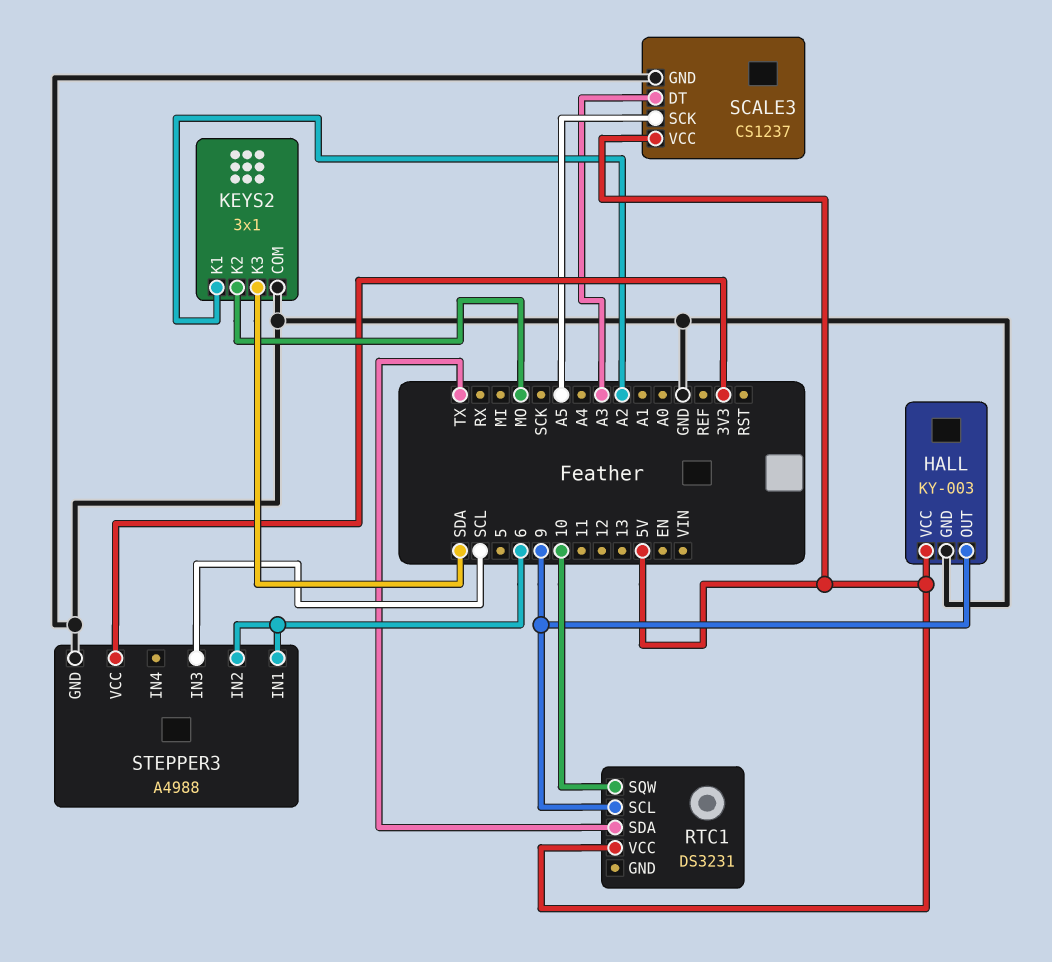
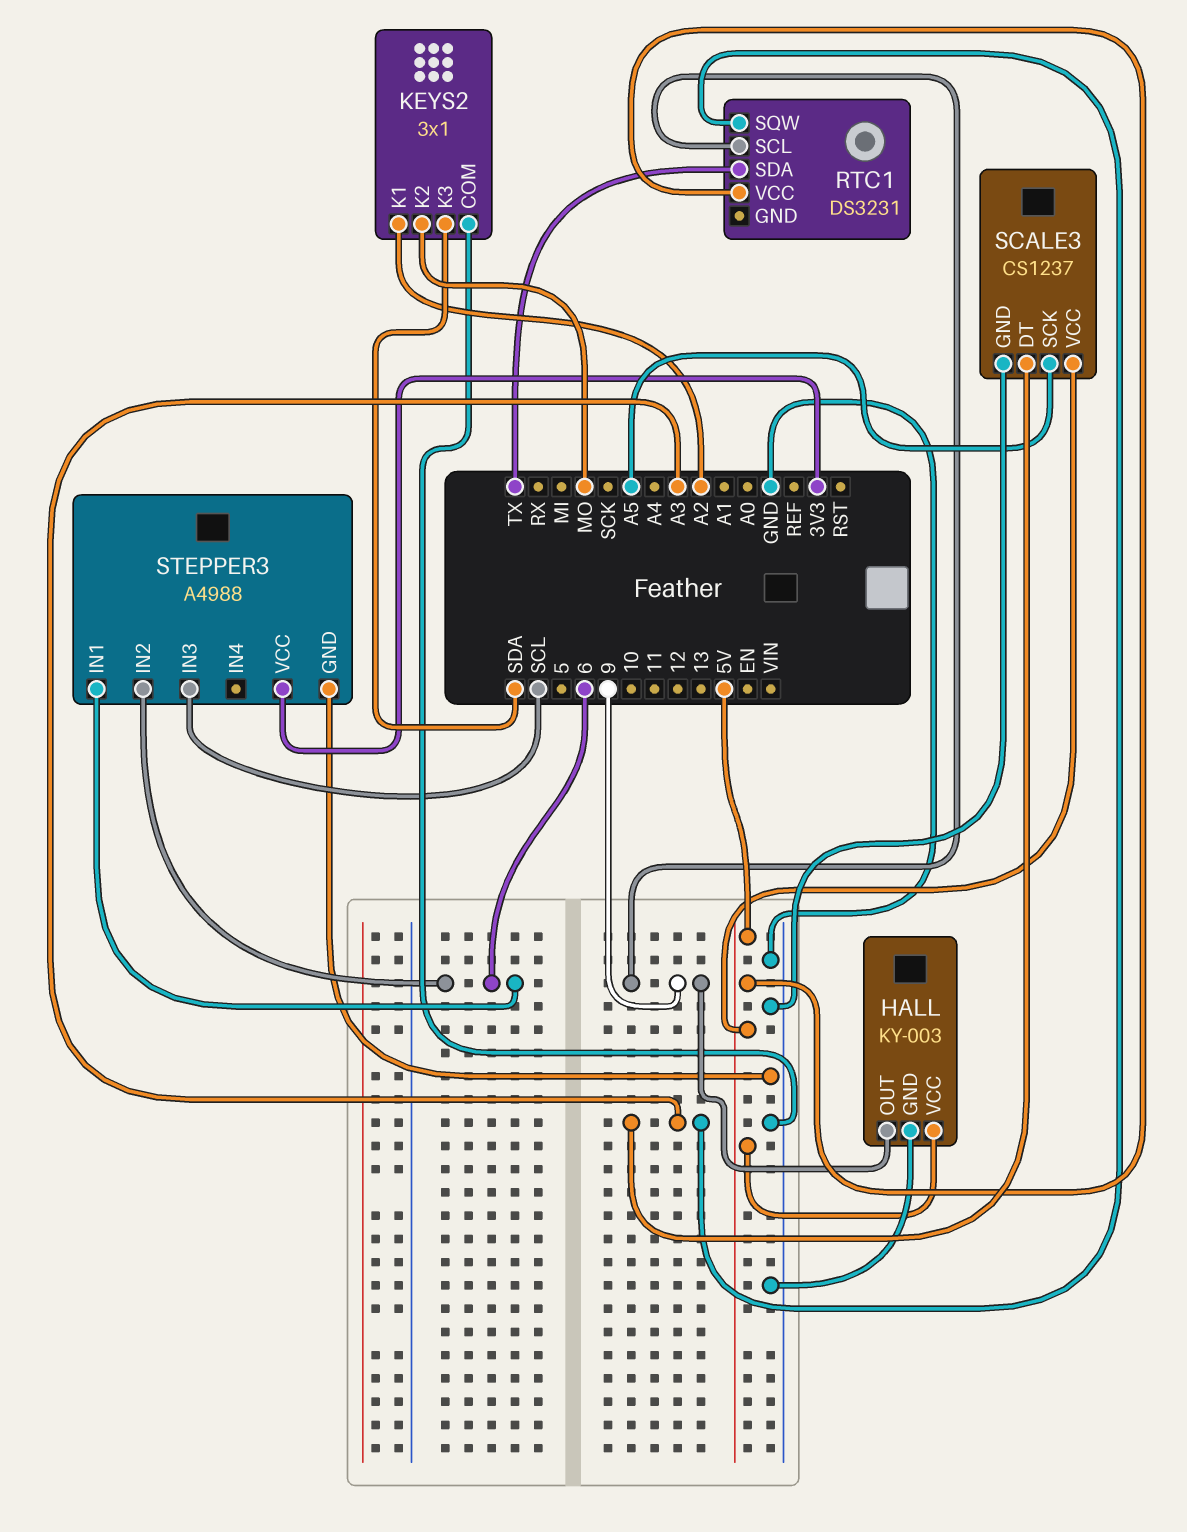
RTC1 pin SQW: 10 -> A3

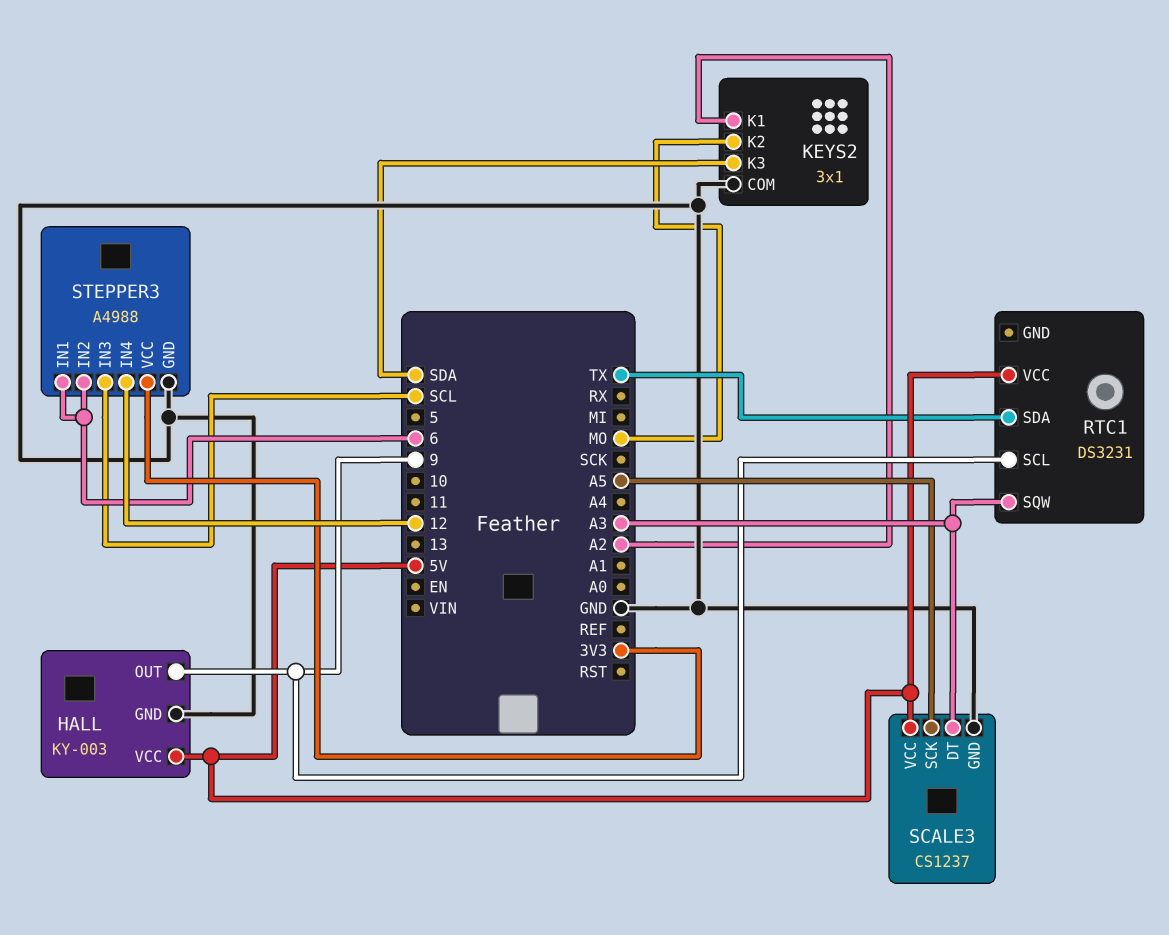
STEPPER3 pin IN4: none -> 12

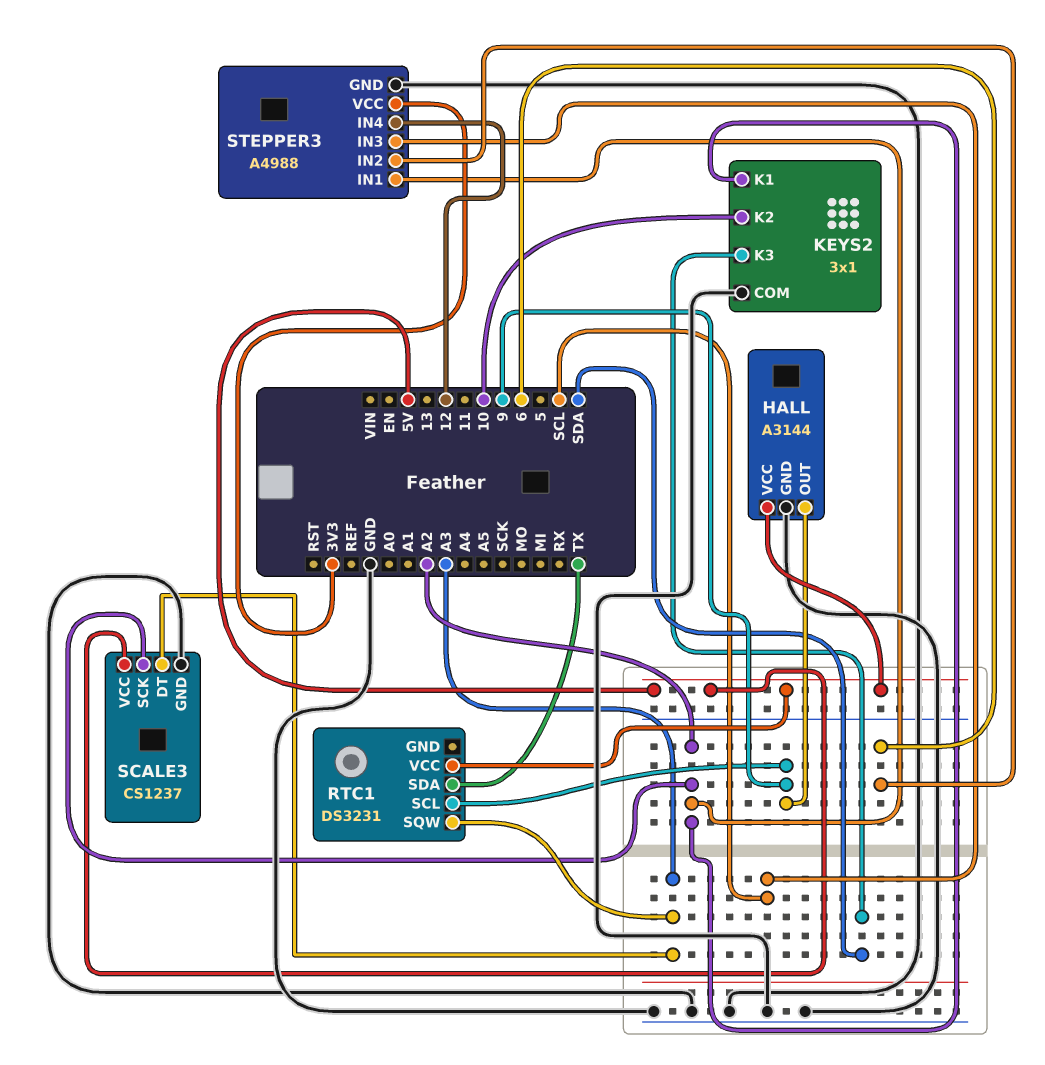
HALL: KY-003 -> A3144
KEYS2 pin K2: MO -> 10
SCALE3 pin SCK: A5 -> A2
STEPPER3 pin IN1: 6 -> A2

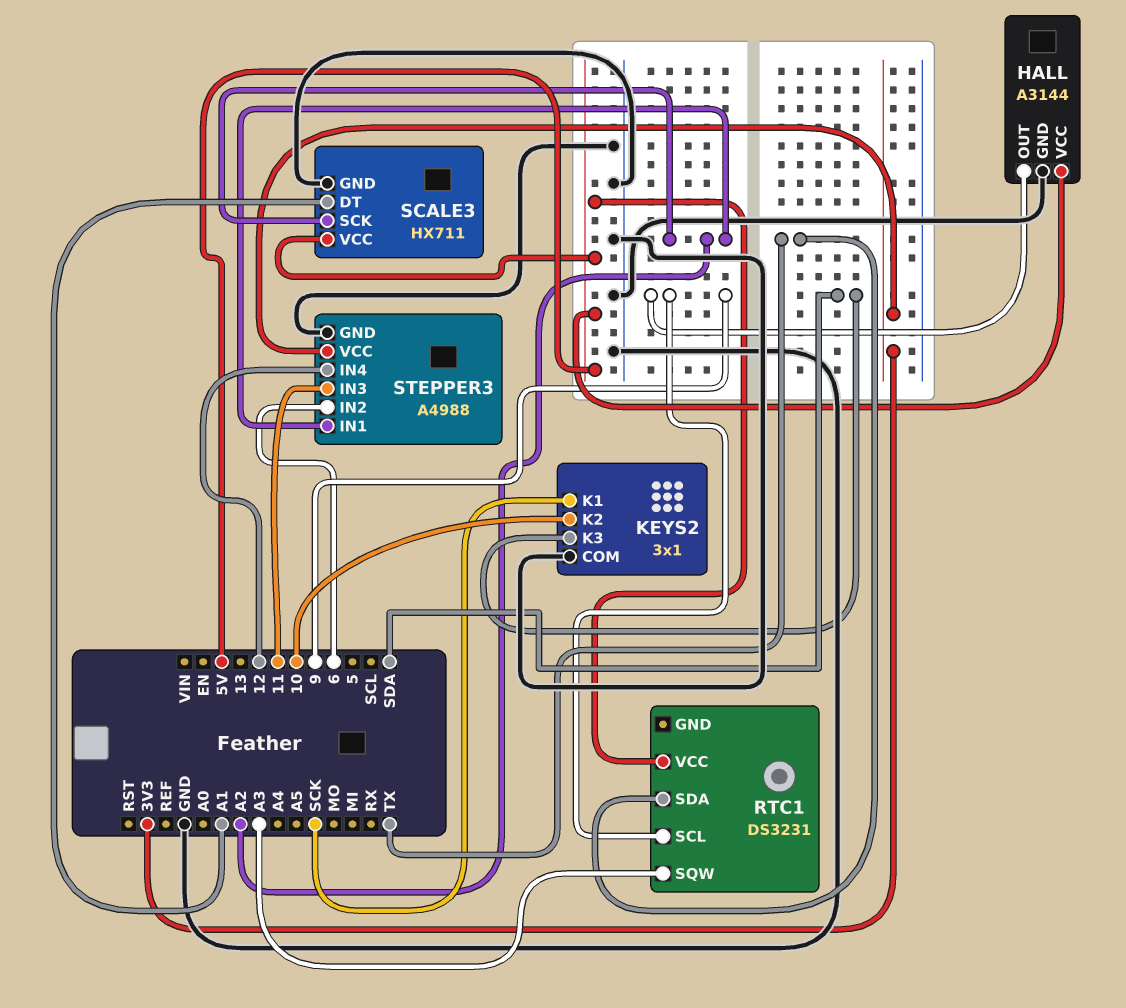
KEYS2 pin K1: A2 -> SCK
SCALE3: CS1237 -> HX711
SCALE3 pin DT: A3 -> A1
STEPPER3 pin IN3: SCL -> 11

